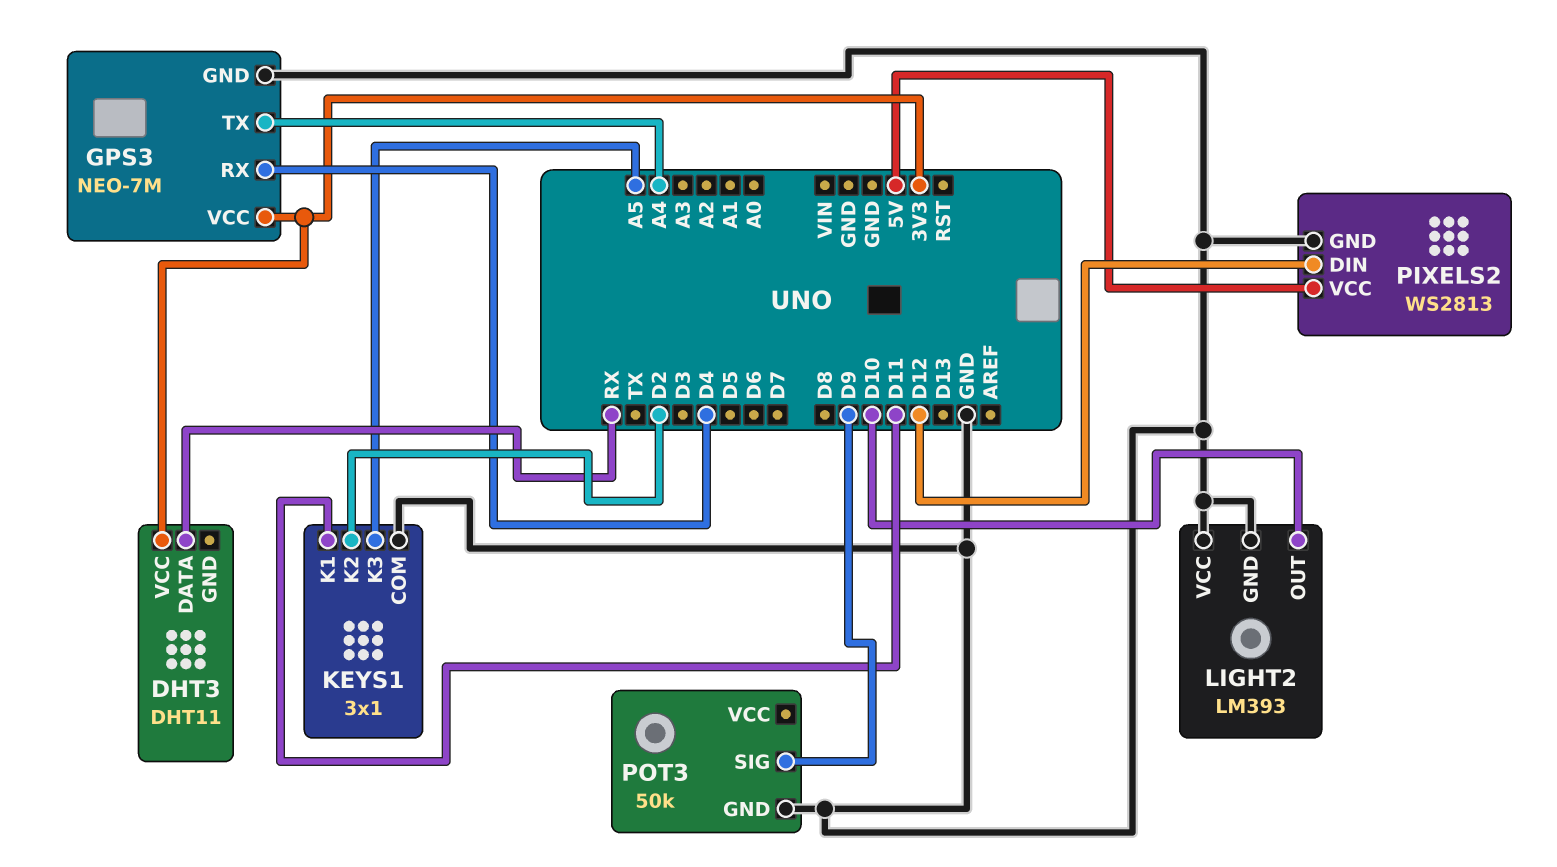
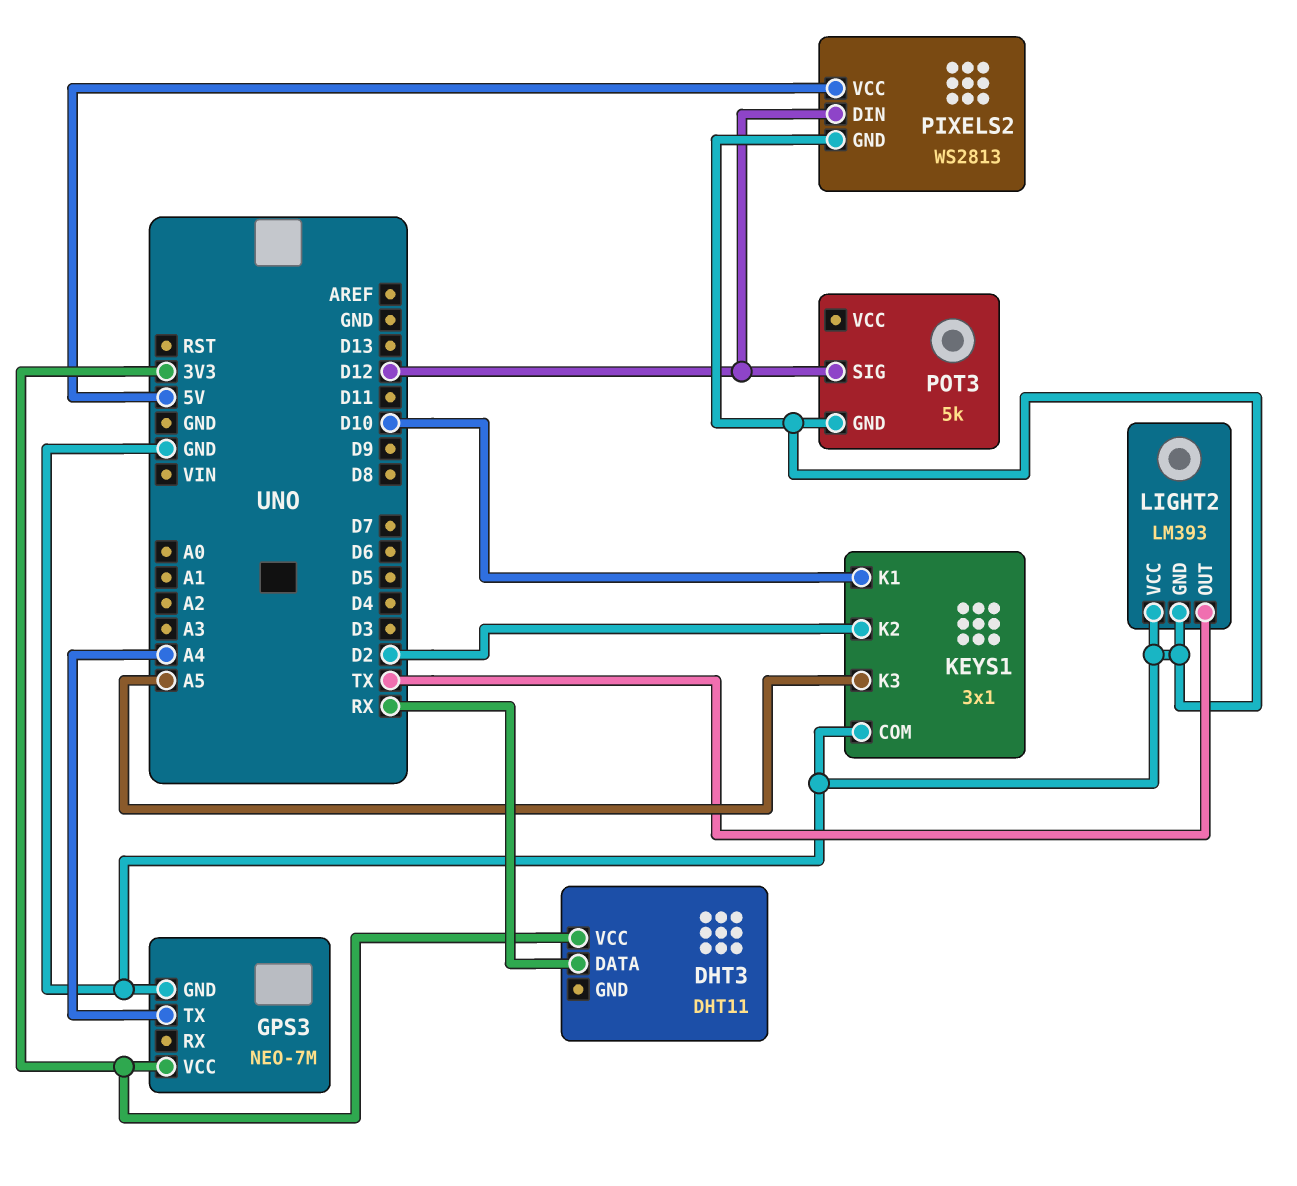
GPS3 pin RX: D4 -> none
KEYS1 pin K1: D11 -> D10
LIGHT2 pin OUT: D10 -> TX
POT3: 50k -> 5k
POT3 pin SIG: D9 -> D12

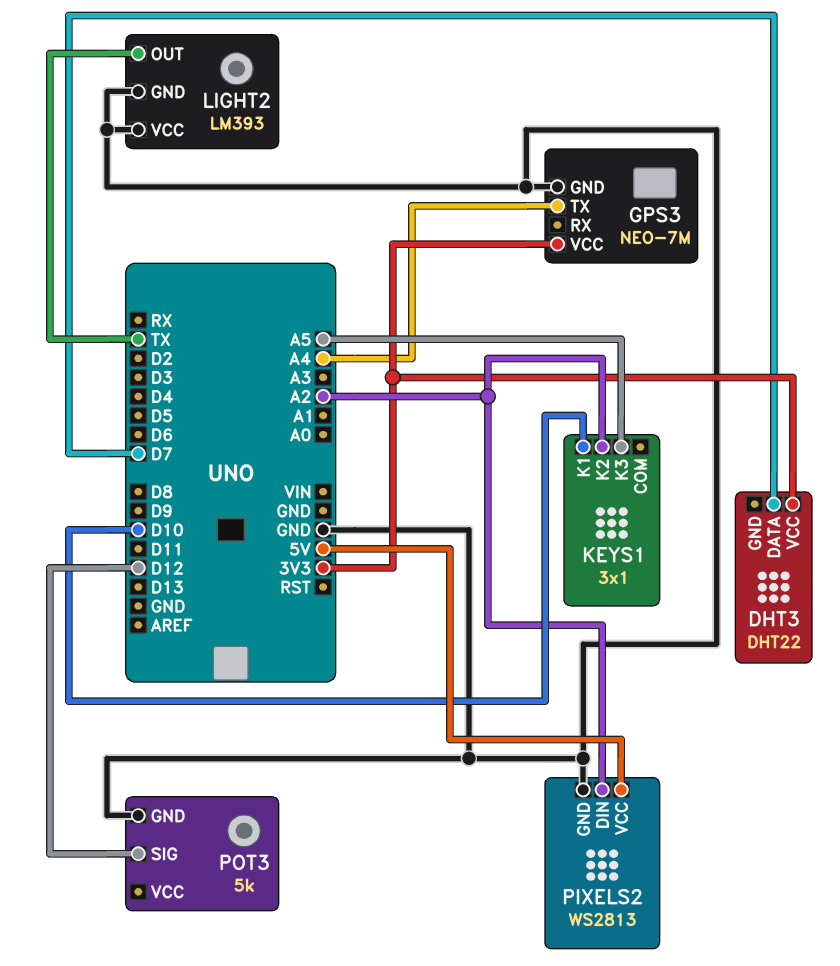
DHT3: DHT11 -> DHT22
DHT3 pin DATA: RX -> D7
KEYS1 pin COM: GND -> none
KEYS1 pin K2: D2 -> A2
PIXELS2 pin DIN: D12 -> A2

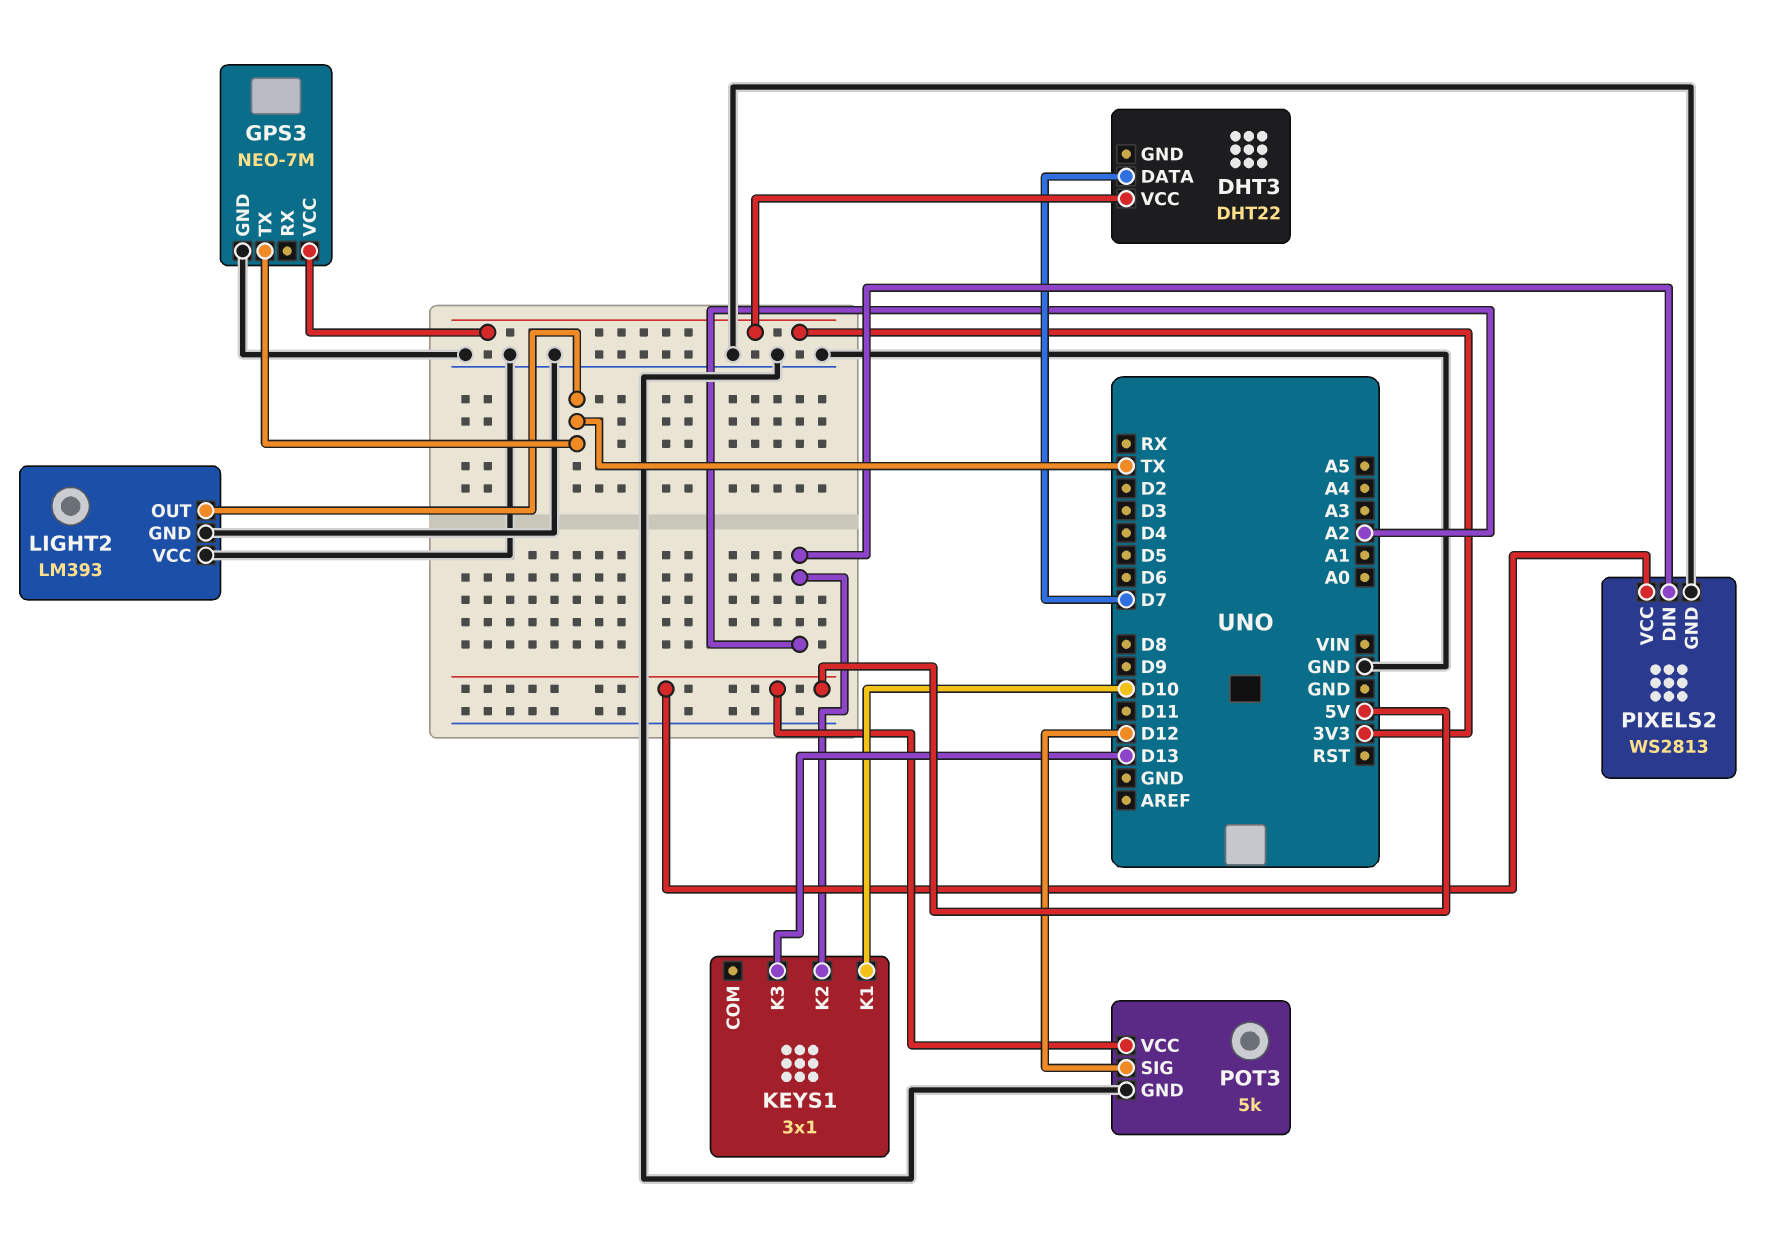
GPS3 pin TX: A4 -> TX
KEYS1 pin K3: A5 -> D13
POT3 pin VCC: none -> 5V

